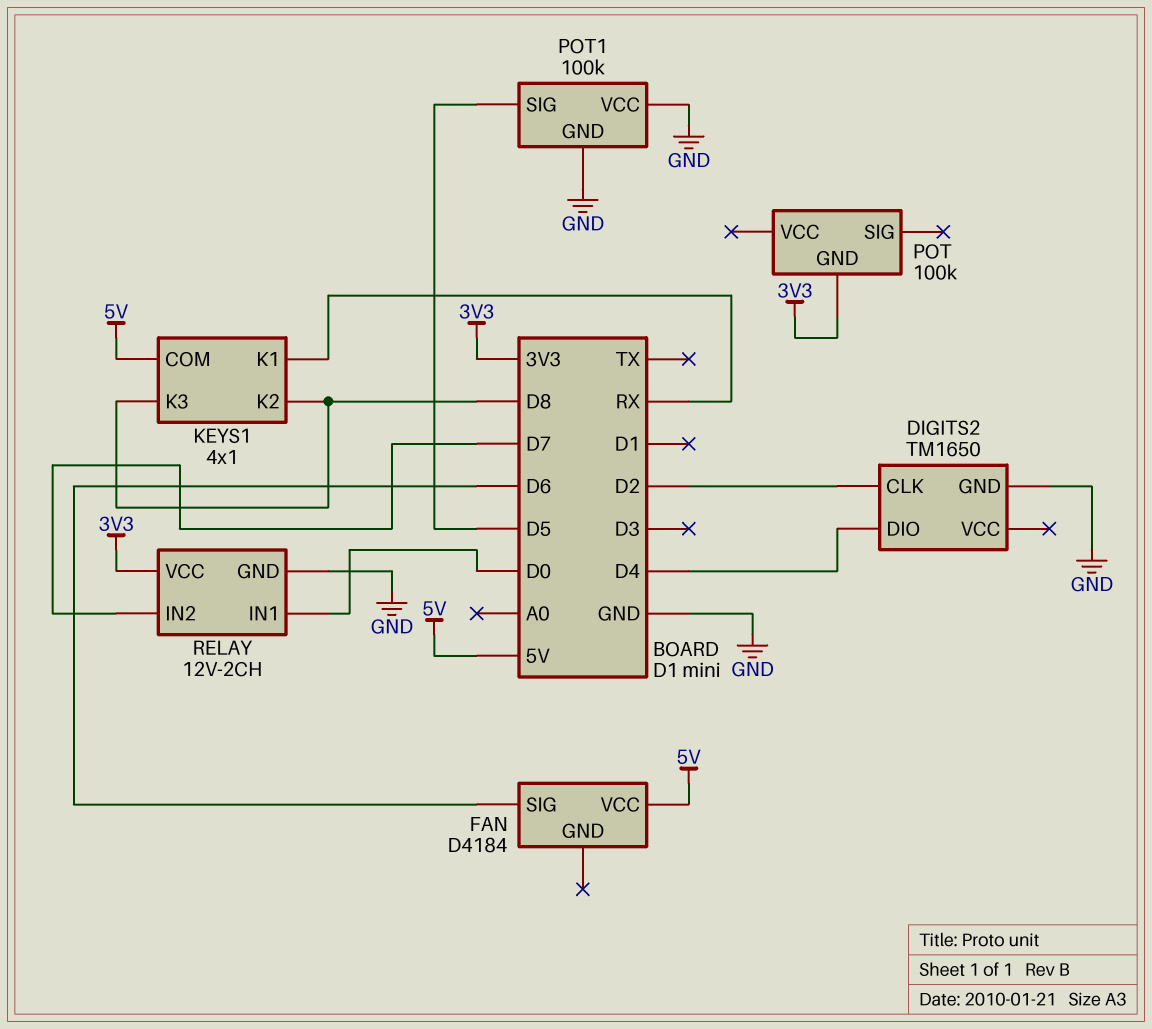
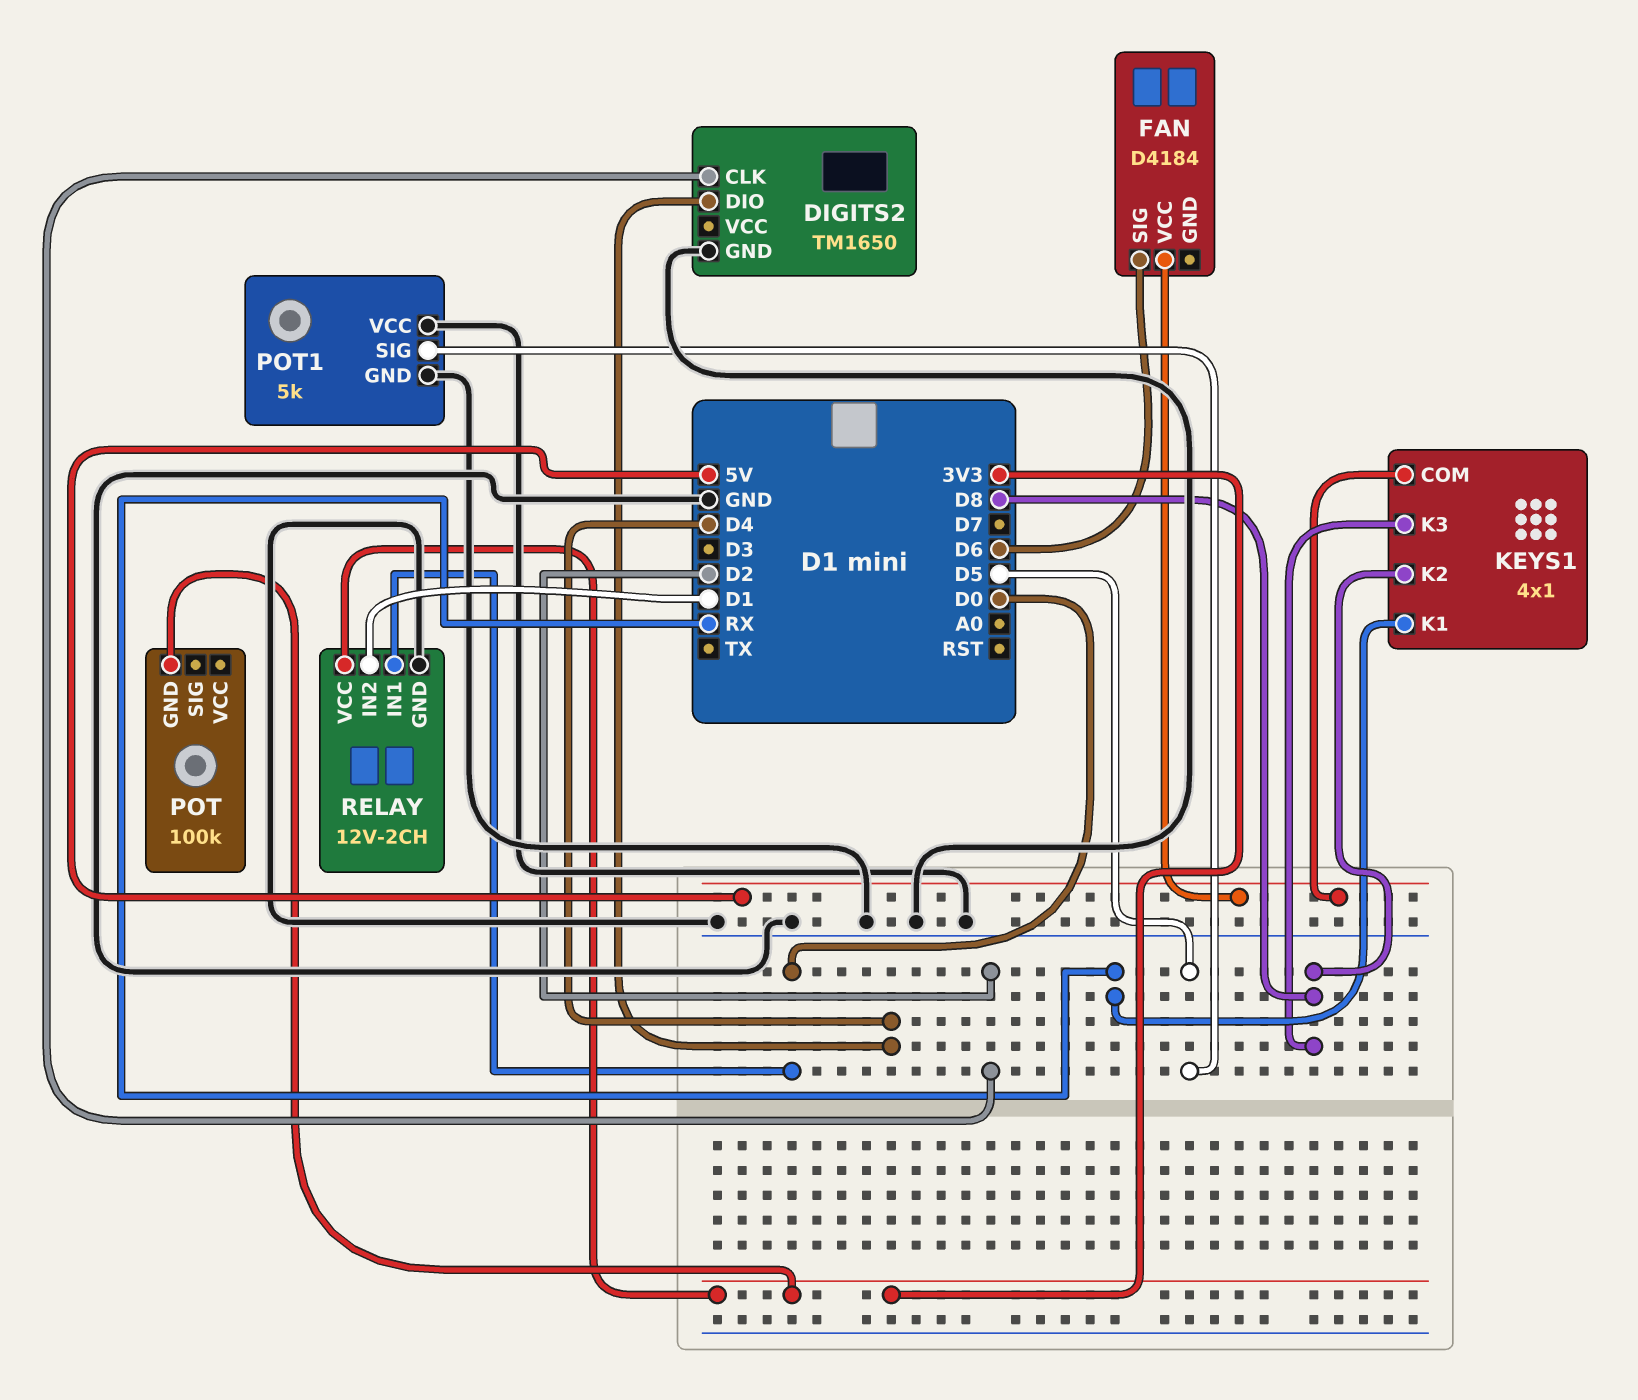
POT1: 100k -> 5k
RELAY pin IN2: D7 -> D1

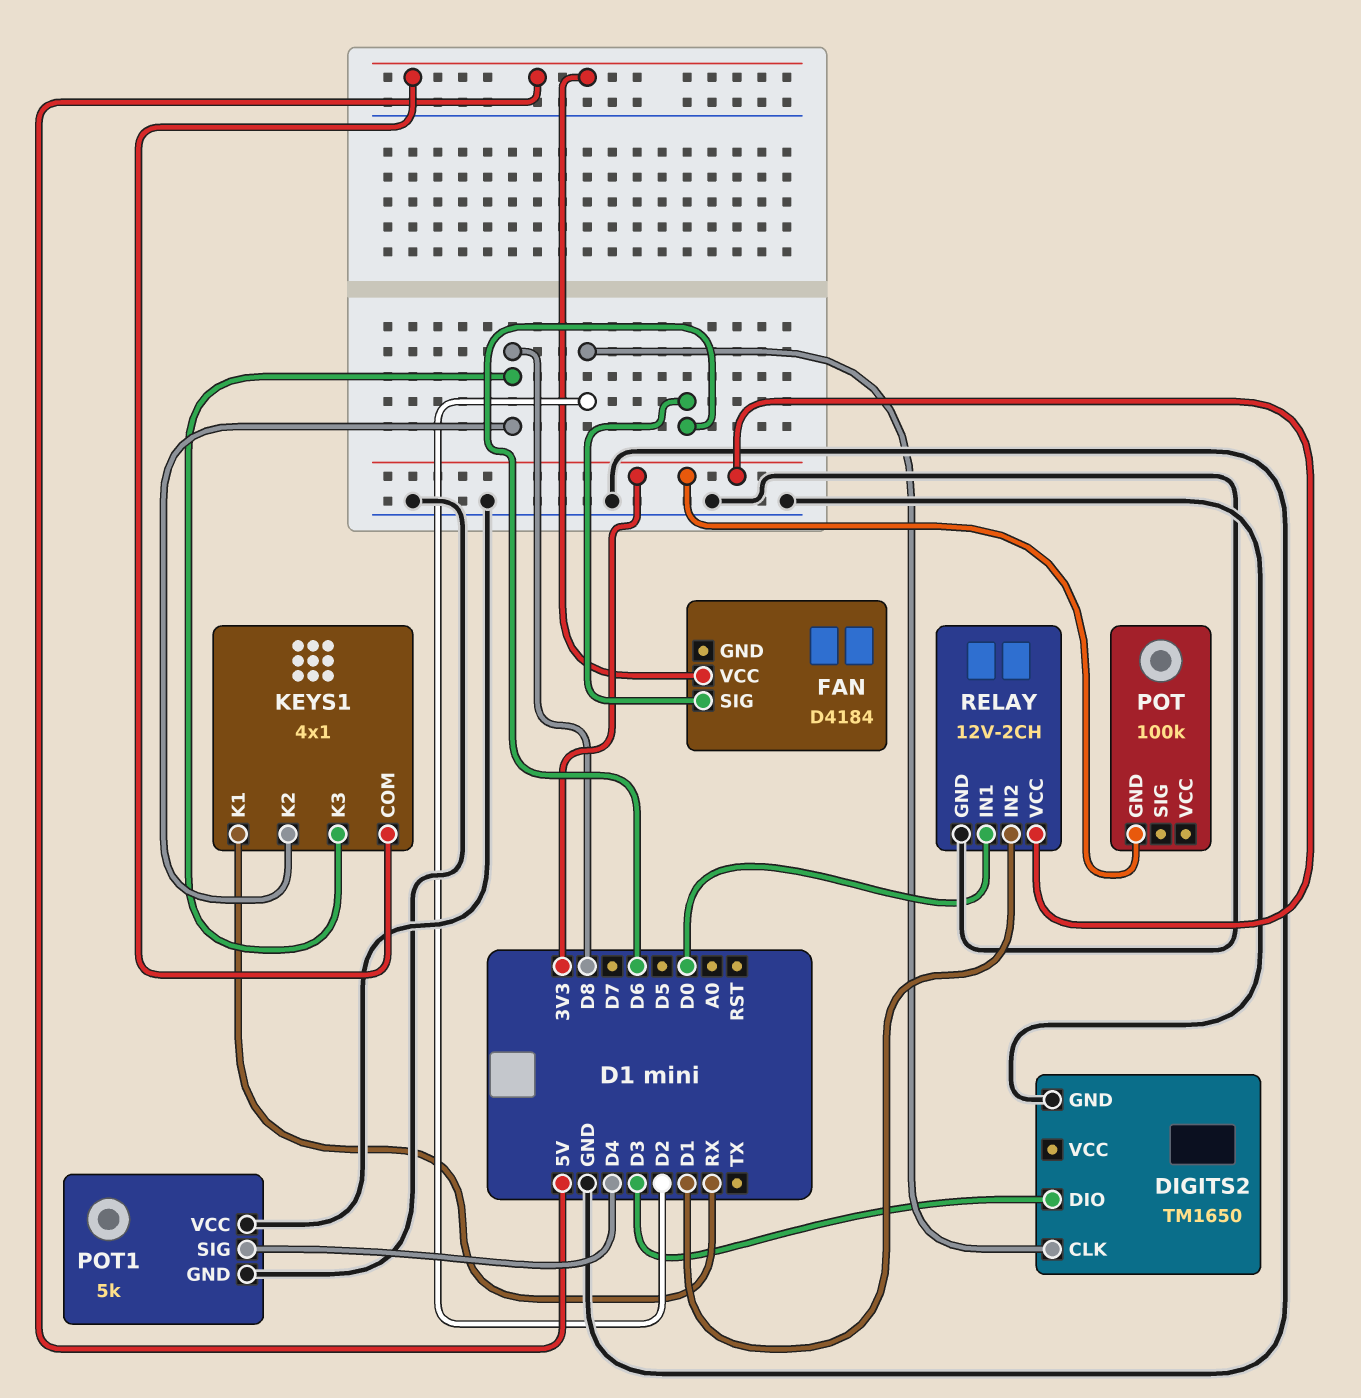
DIGITS2 pin DIO: D4 -> D3
POT1 pin SIG: D5 -> D4

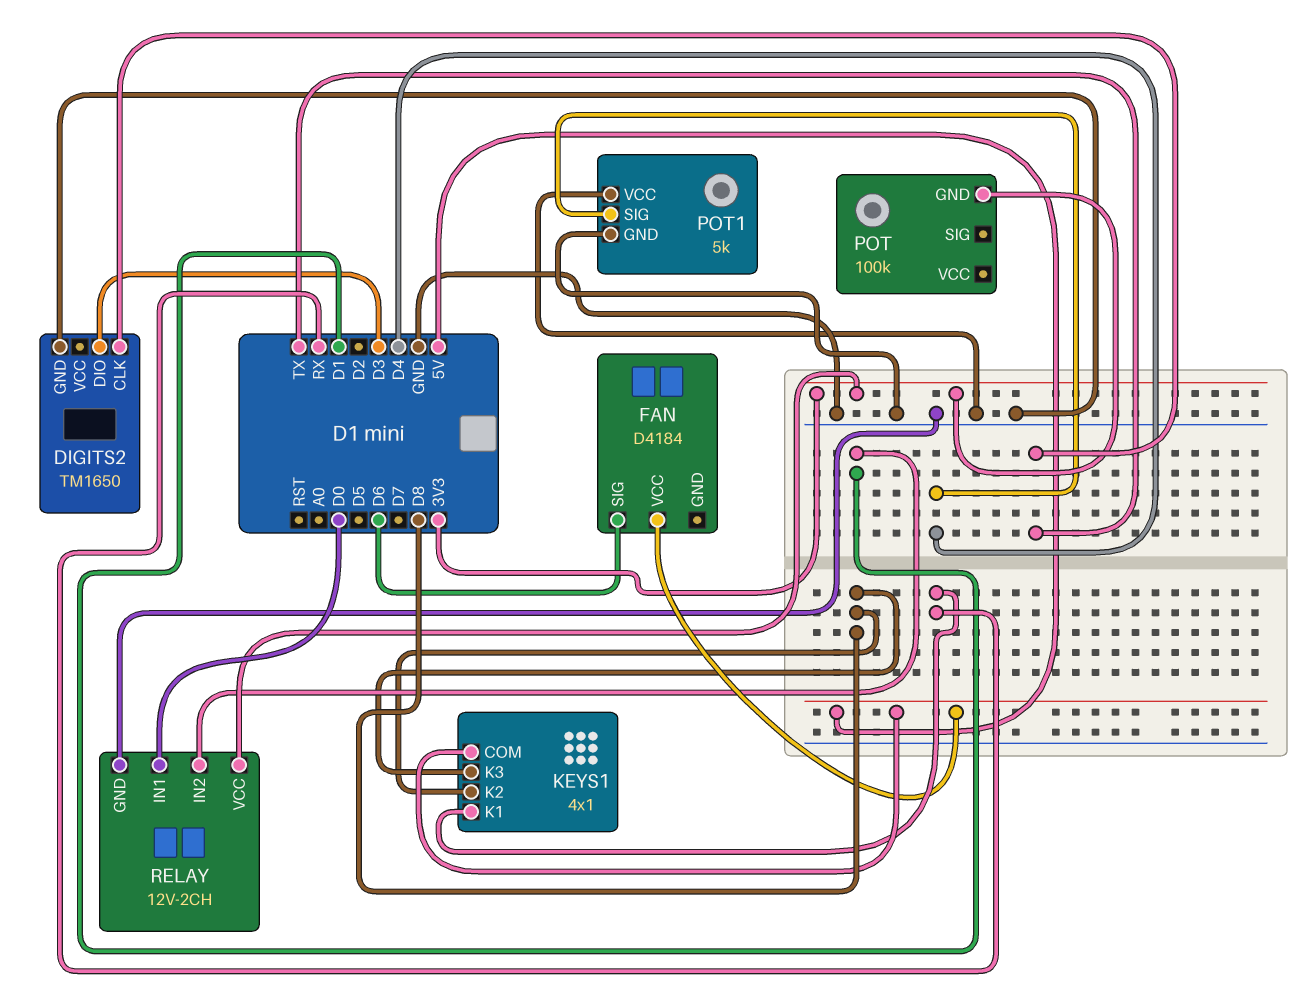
DIGITS2 pin CLK: D2 -> TX

